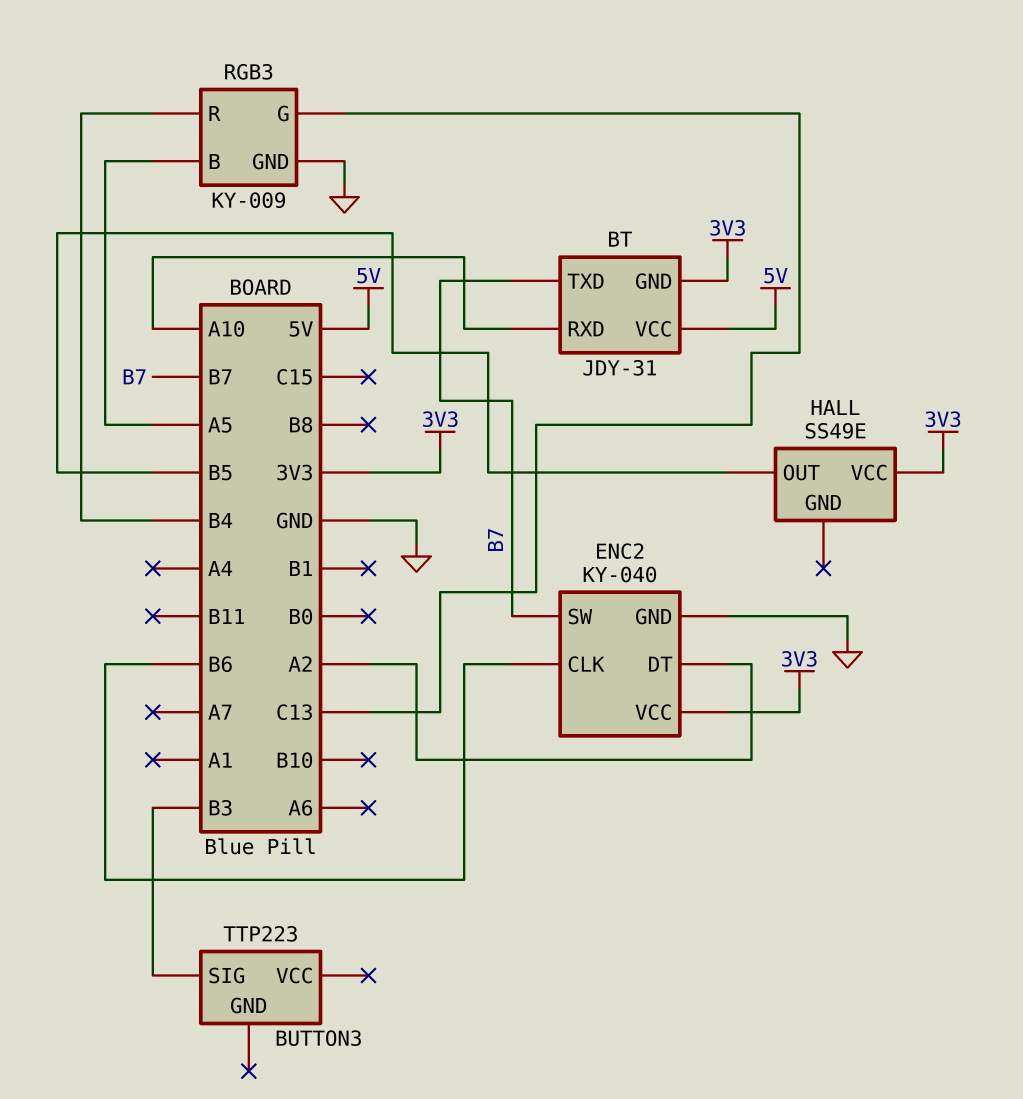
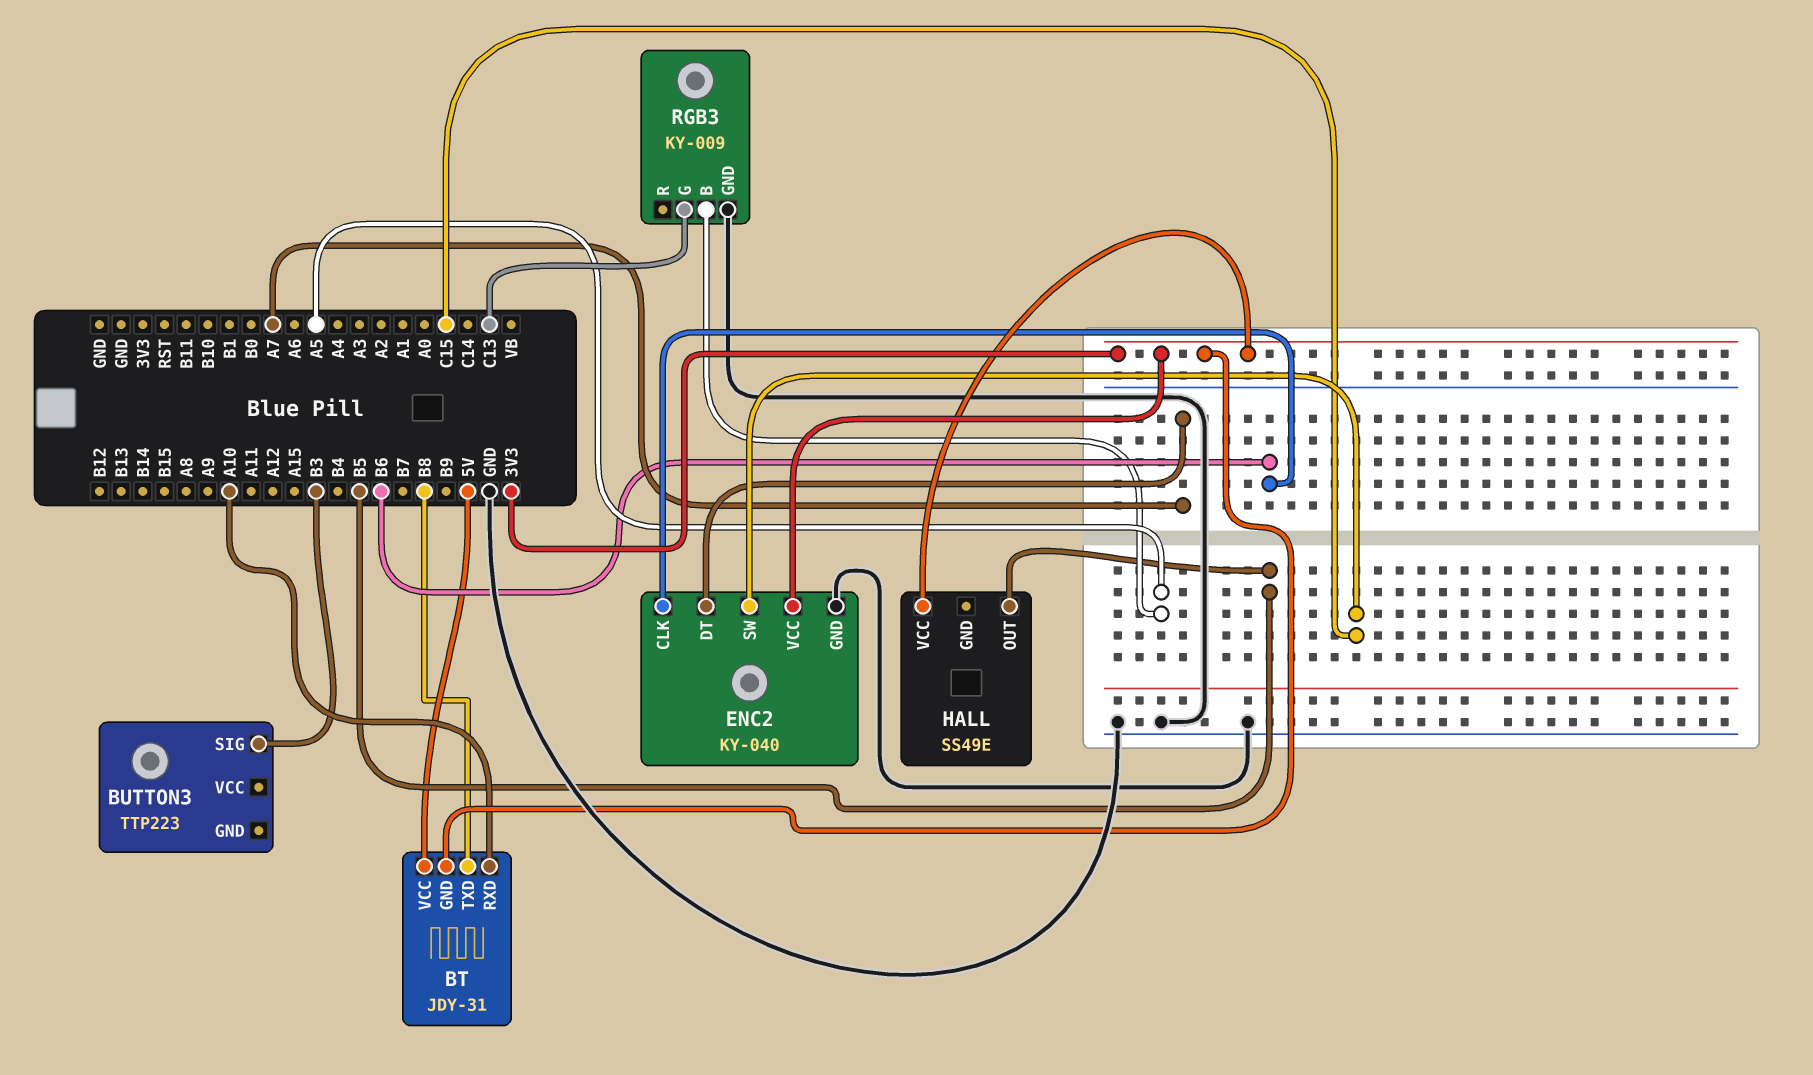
BT pin TXD: B7 -> B8
ENC2 pin DT: A2 -> A7
ENC2 pin SW: B7 -> C15
RGB3 pin R: B4 -> none

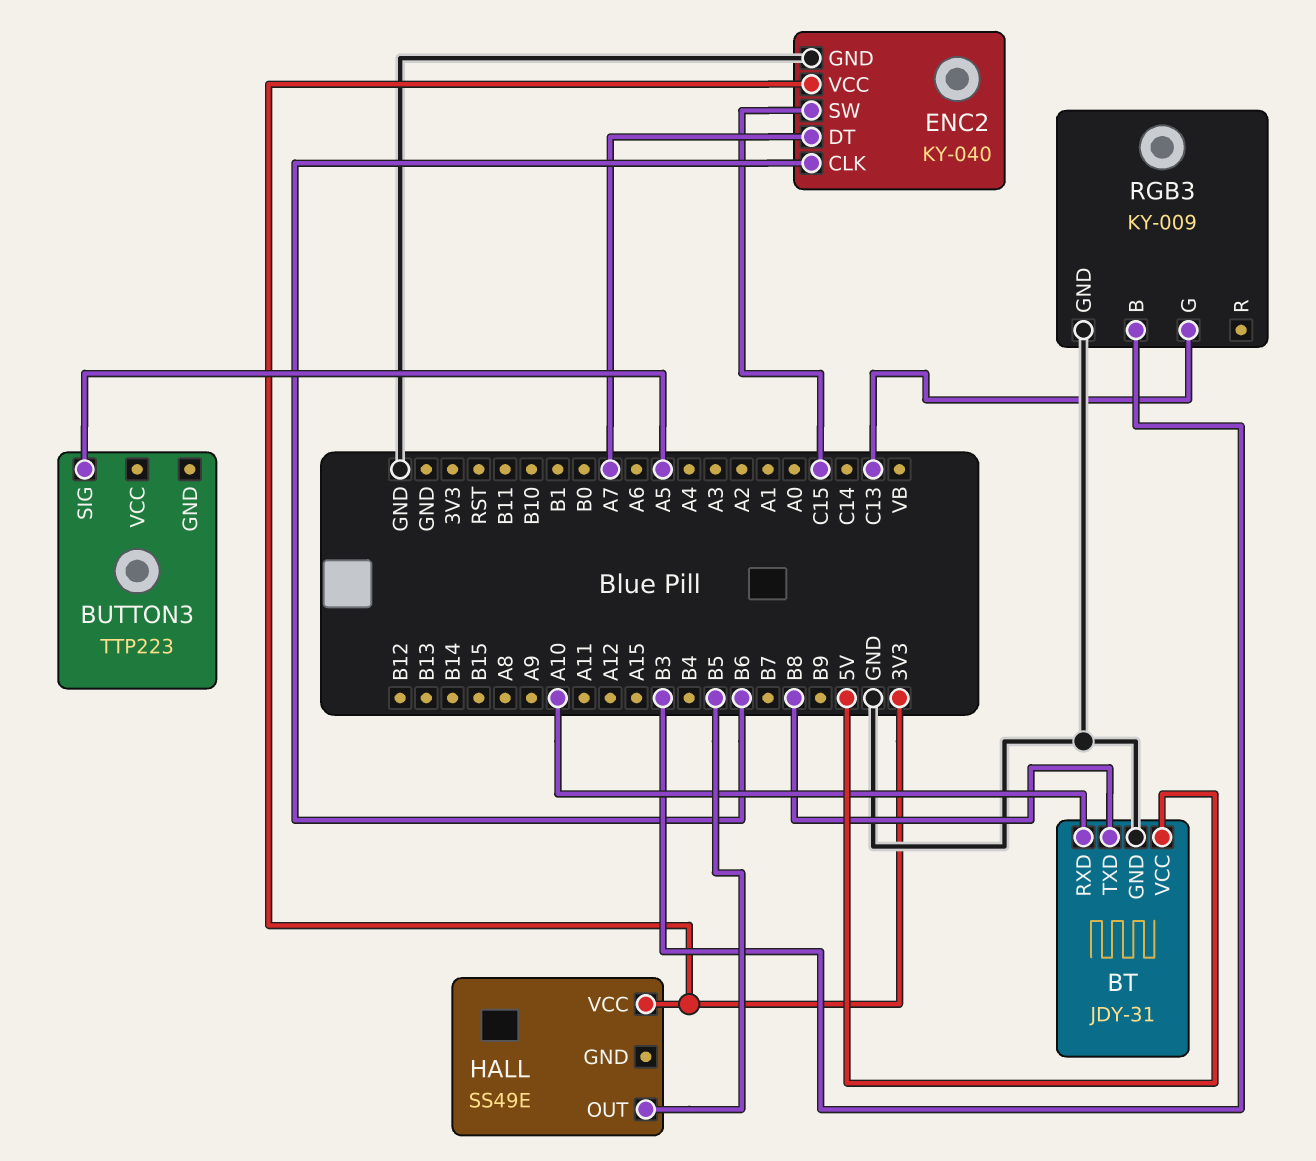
BT pin GND: 3V3 -> GND
BUTTON3 pin SIG: B3 -> A5
RGB3 pin B: A5 -> B3

